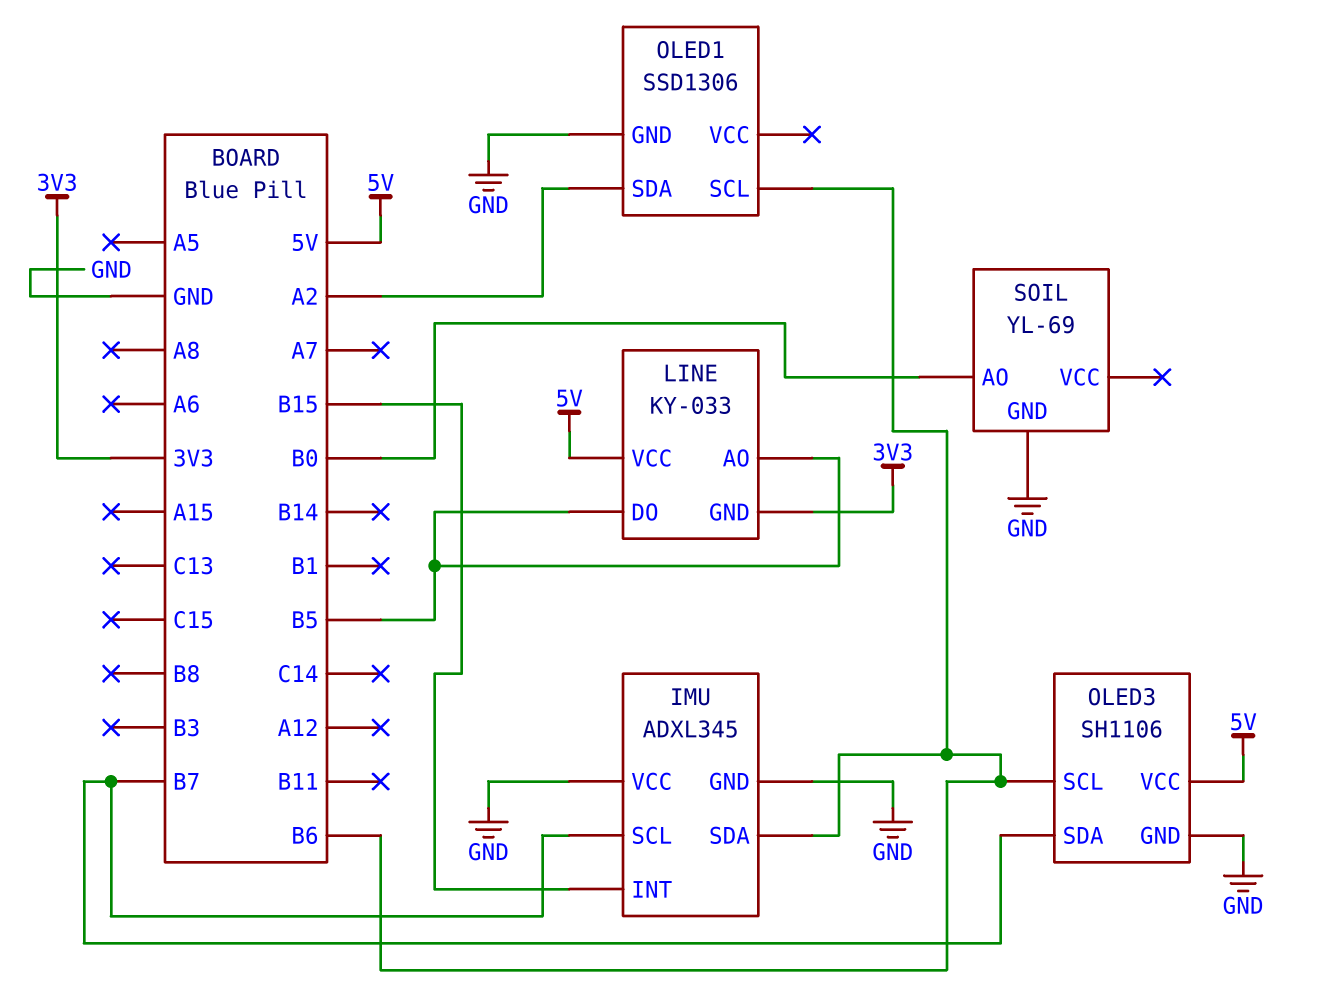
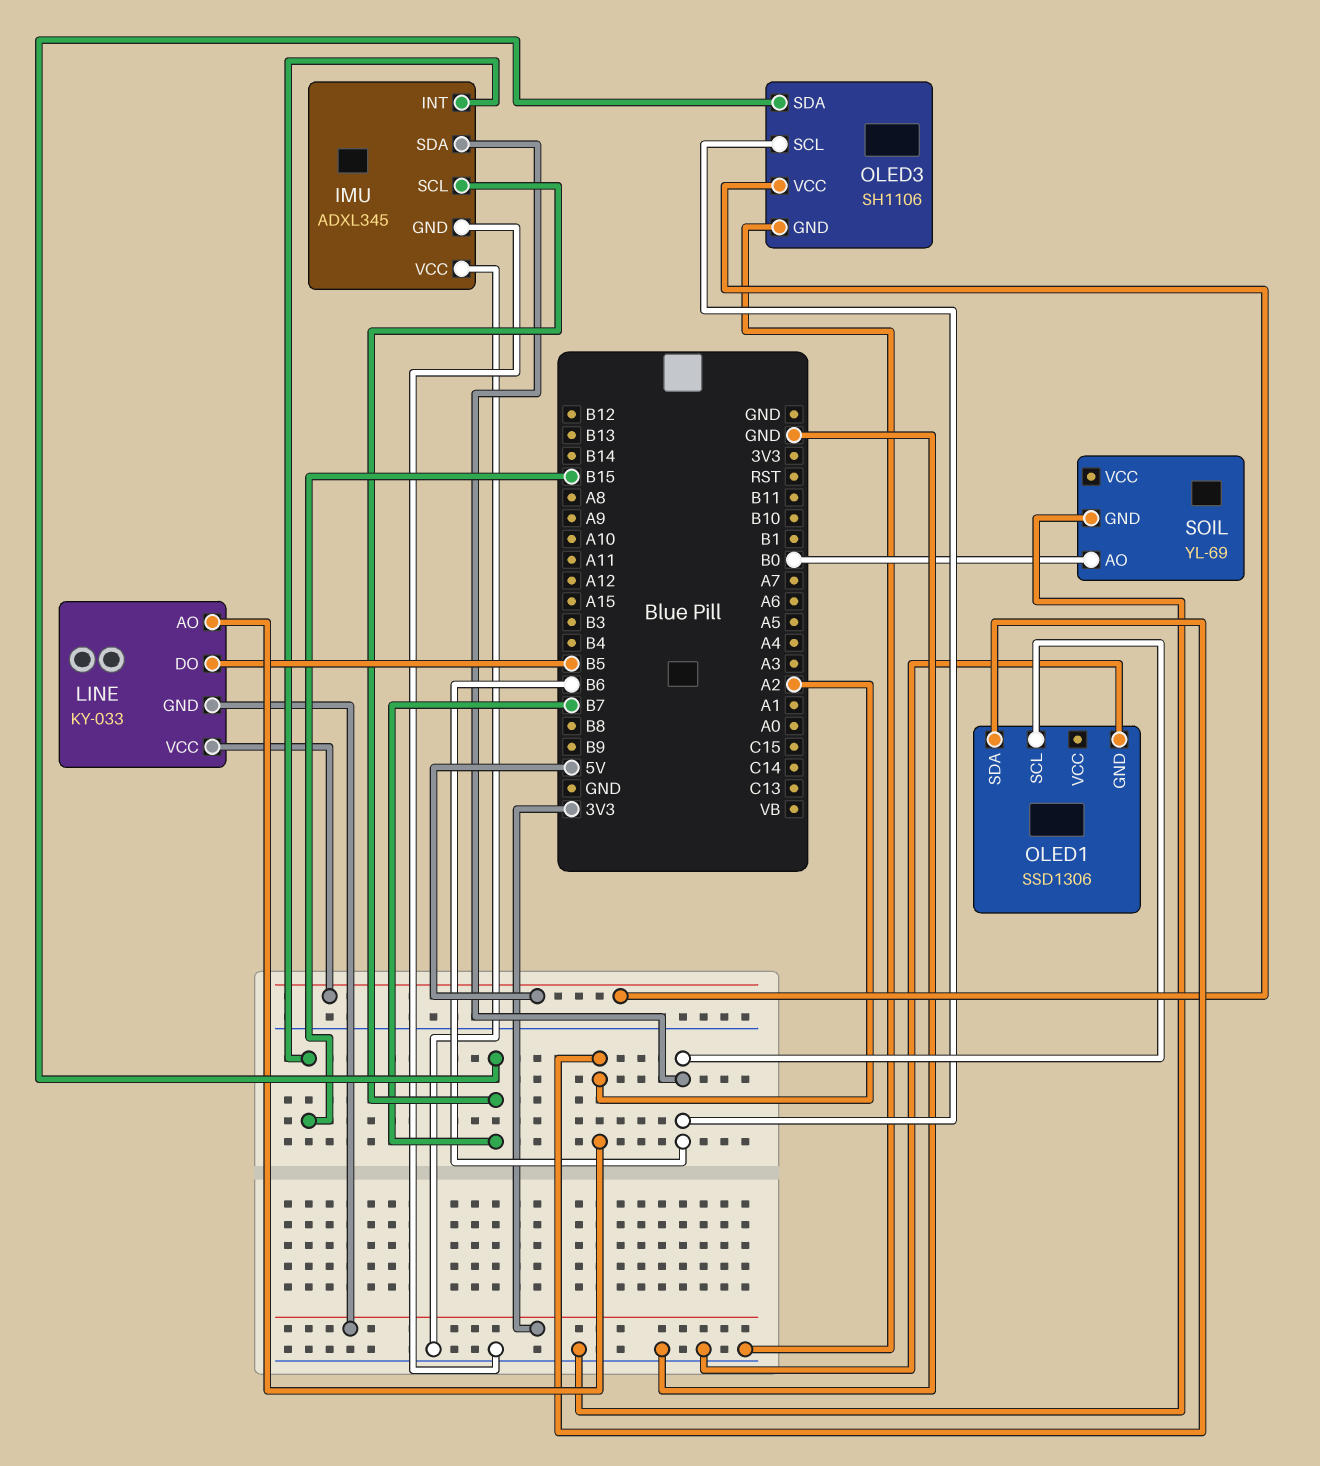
LINE pin AO: B5 -> A2

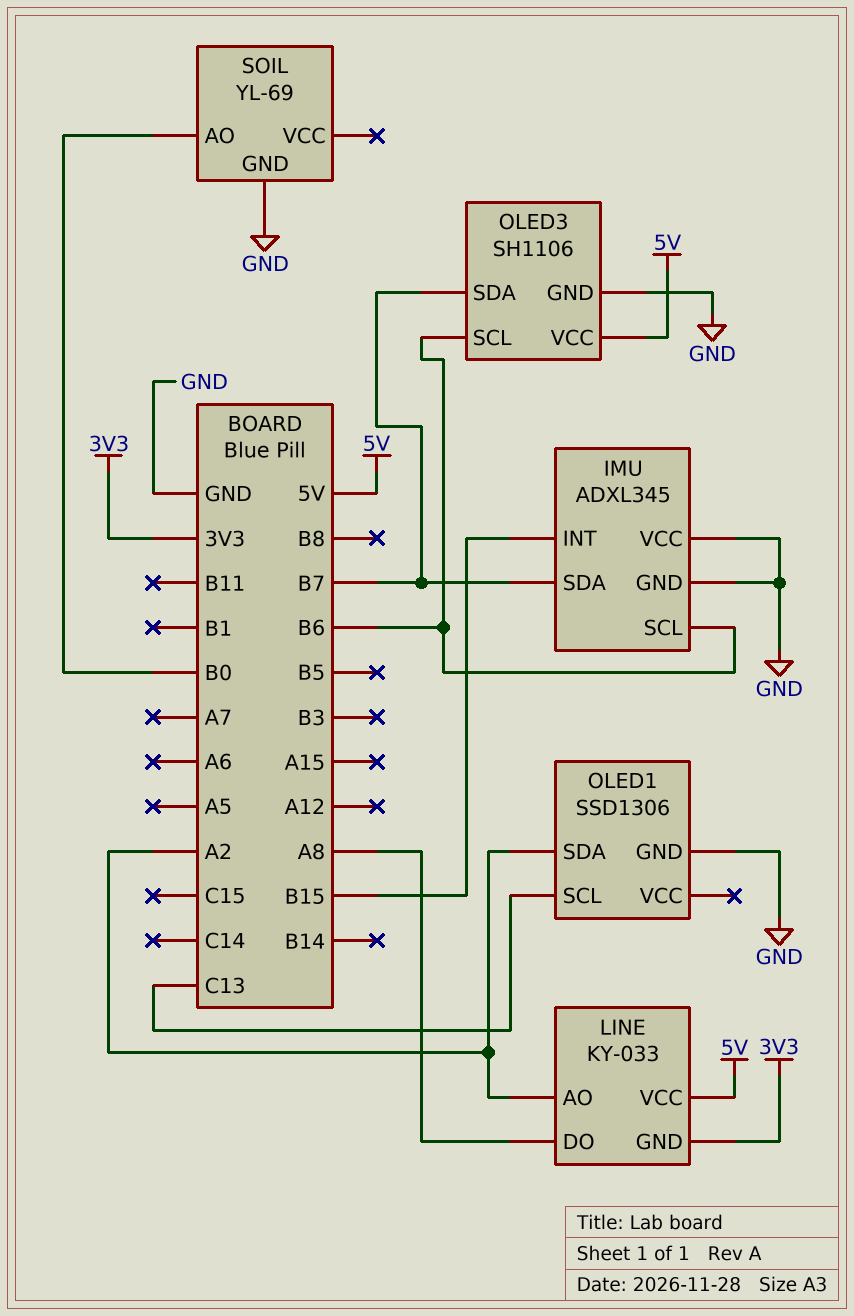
IMU pin SCL: B7 -> B6
IMU pin SDA: B6 -> B7
LINE pin DO: B5 -> A8
OLED1 pin SCL: B6 -> C13

